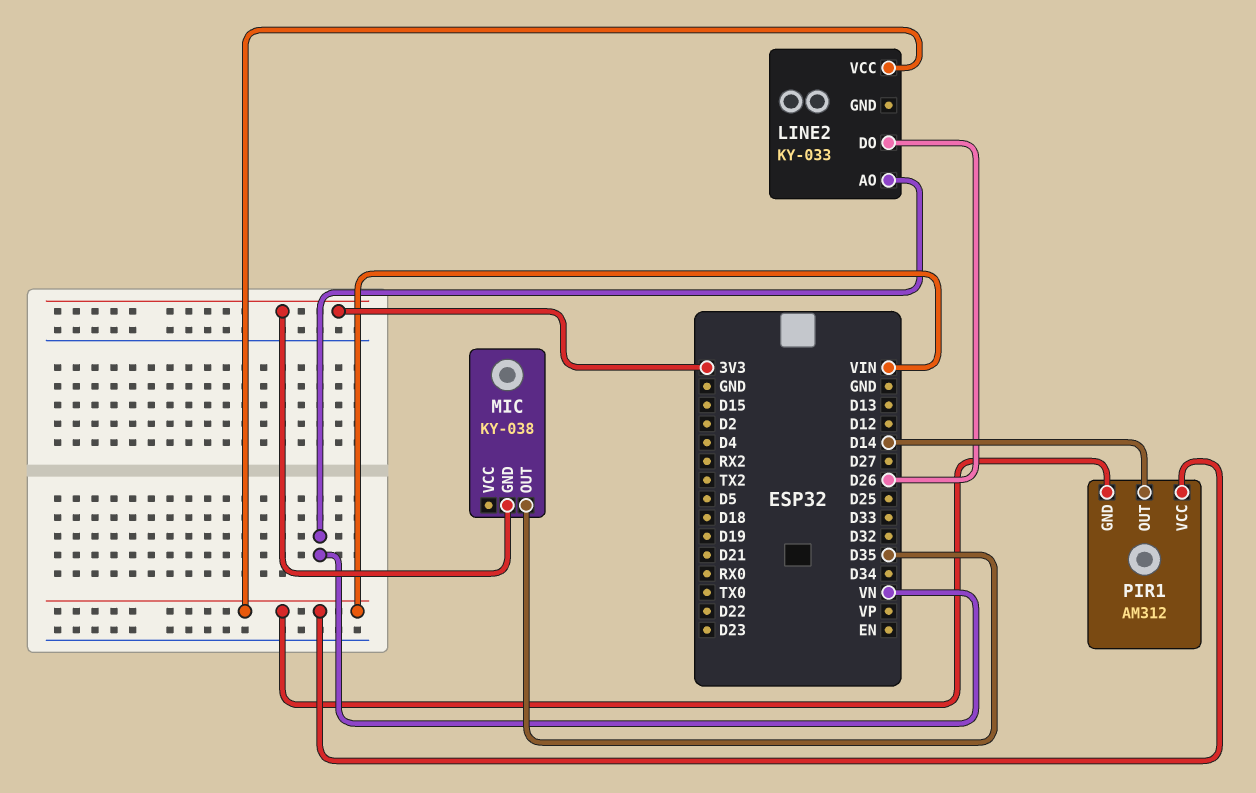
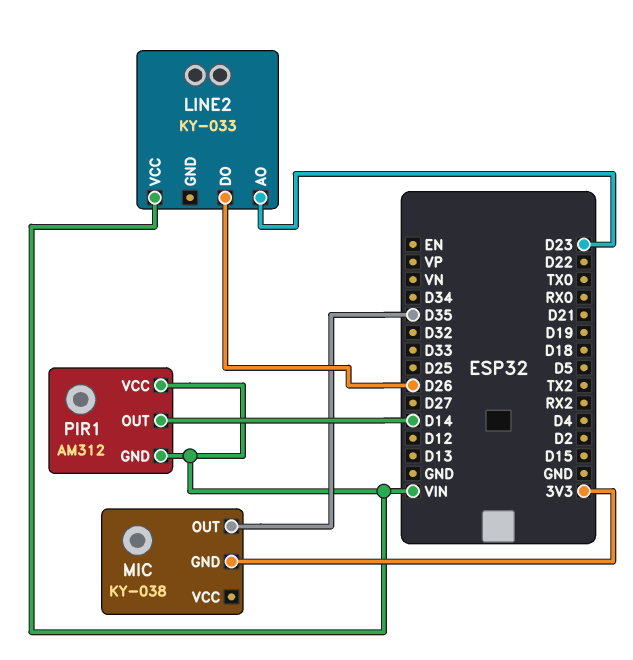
LINE2 pin AO: VN -> D23

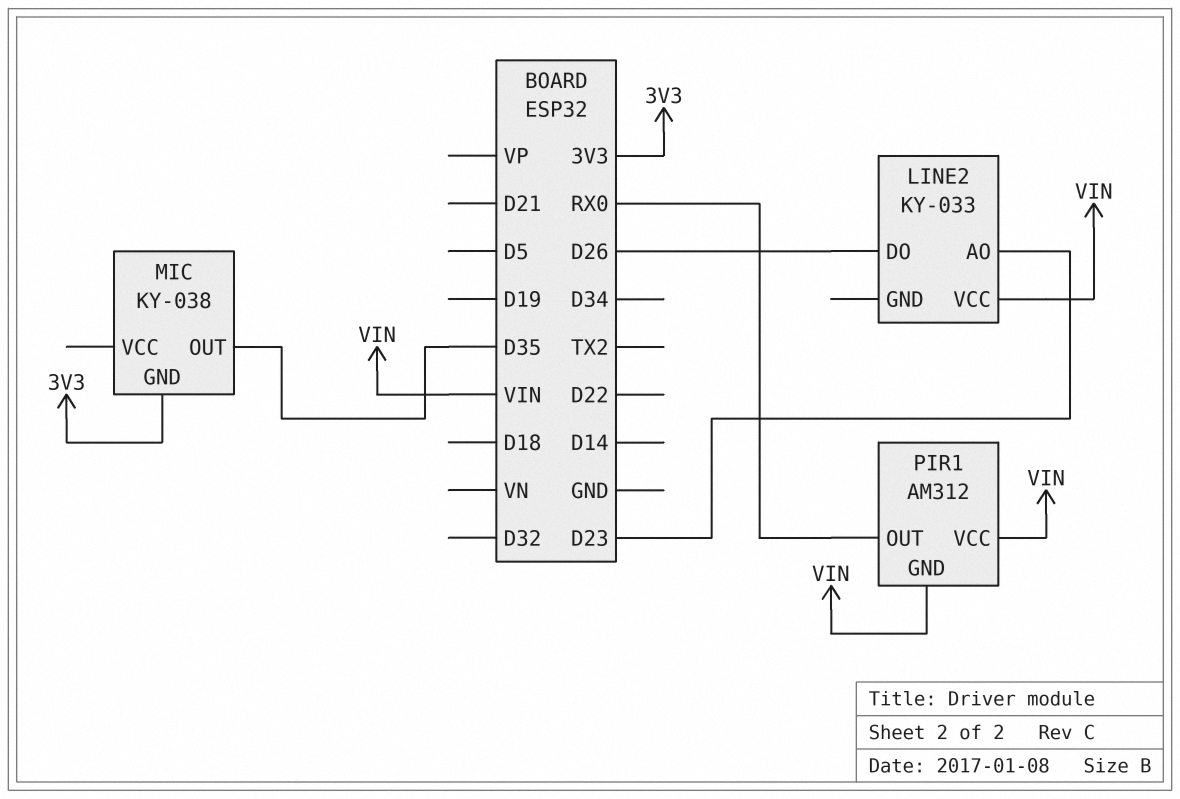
PIR1 pin OUT: D14 -> RX0

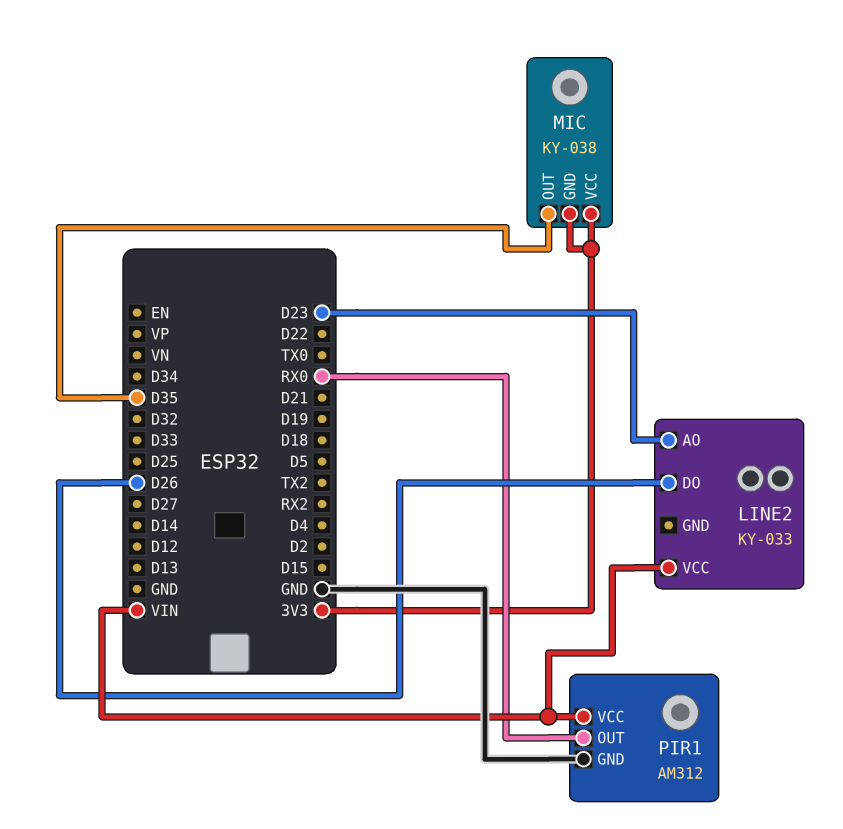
MIC pin VCC: none -> 3V3
PIR1 pin GND: VIN -> GND

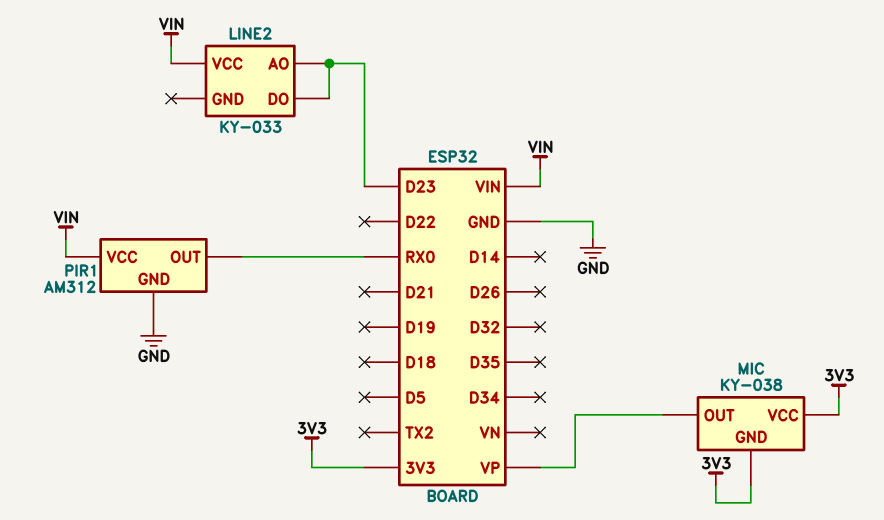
LINE2 pin DO: D26 -> D23
MIC pin OUT: D35 -> VP

